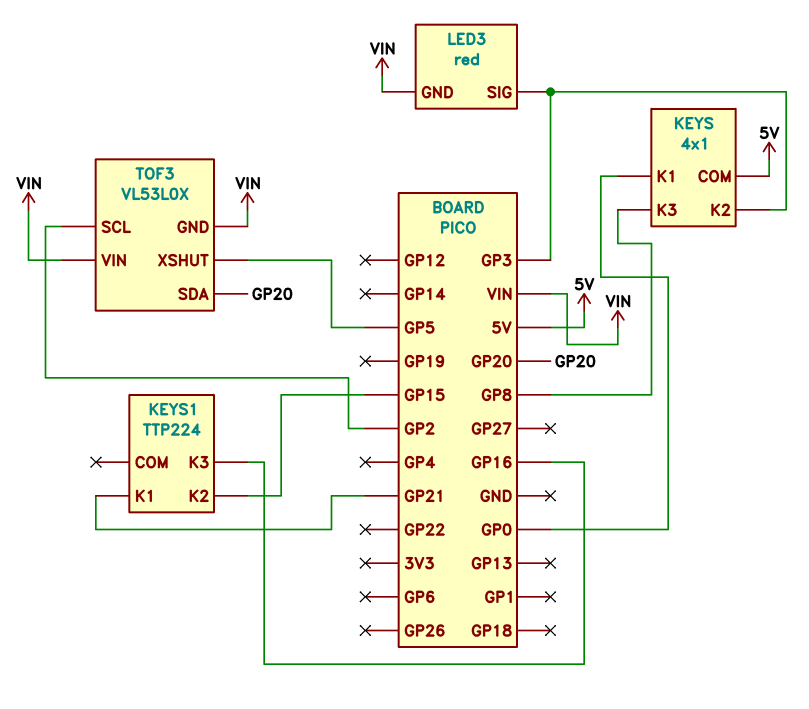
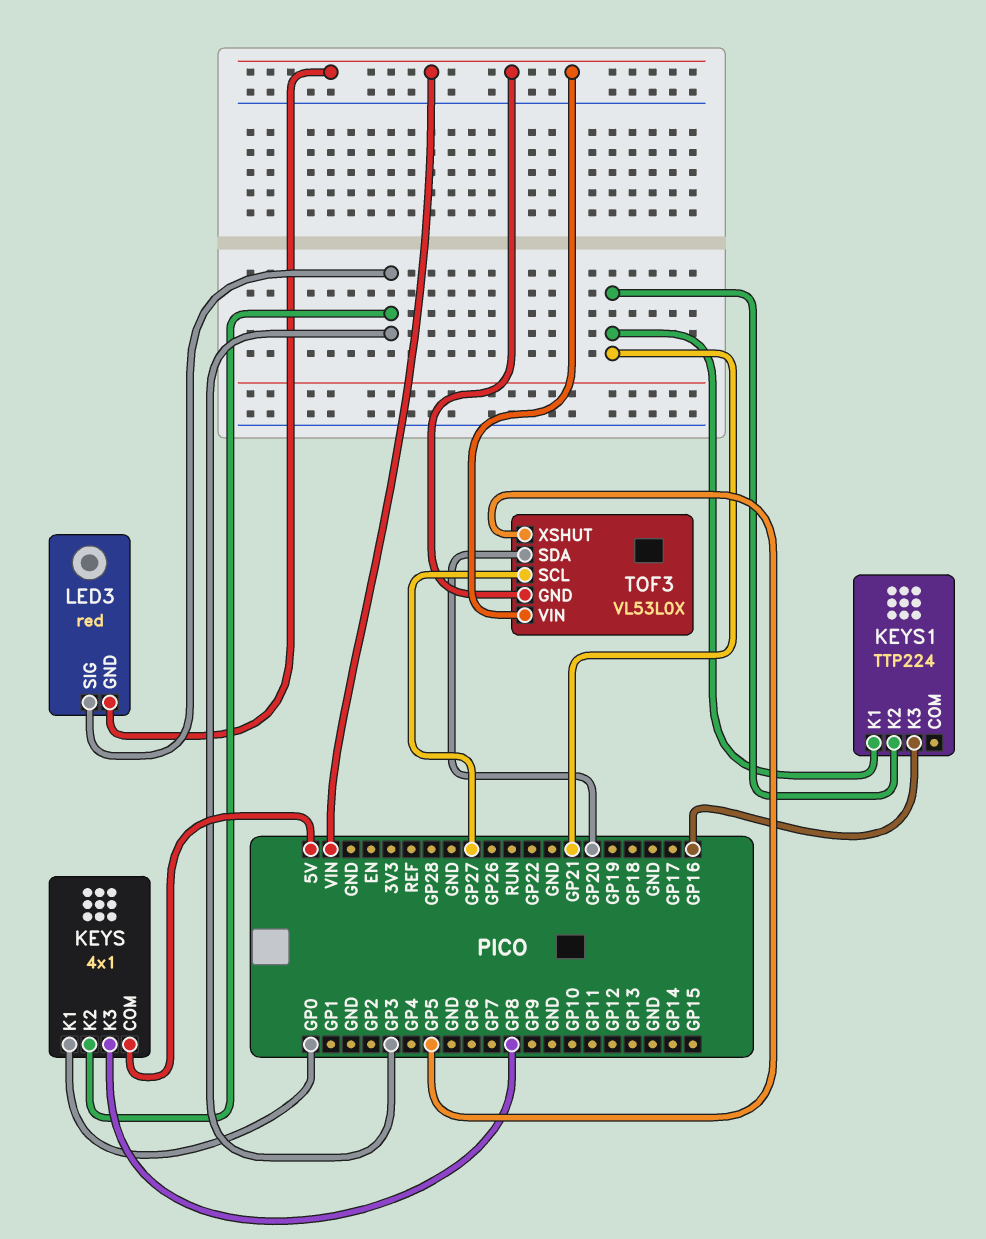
KEYS1 pin K2: GP15 -> GP21
TOF3 pin SCL: GP2 -> GP27

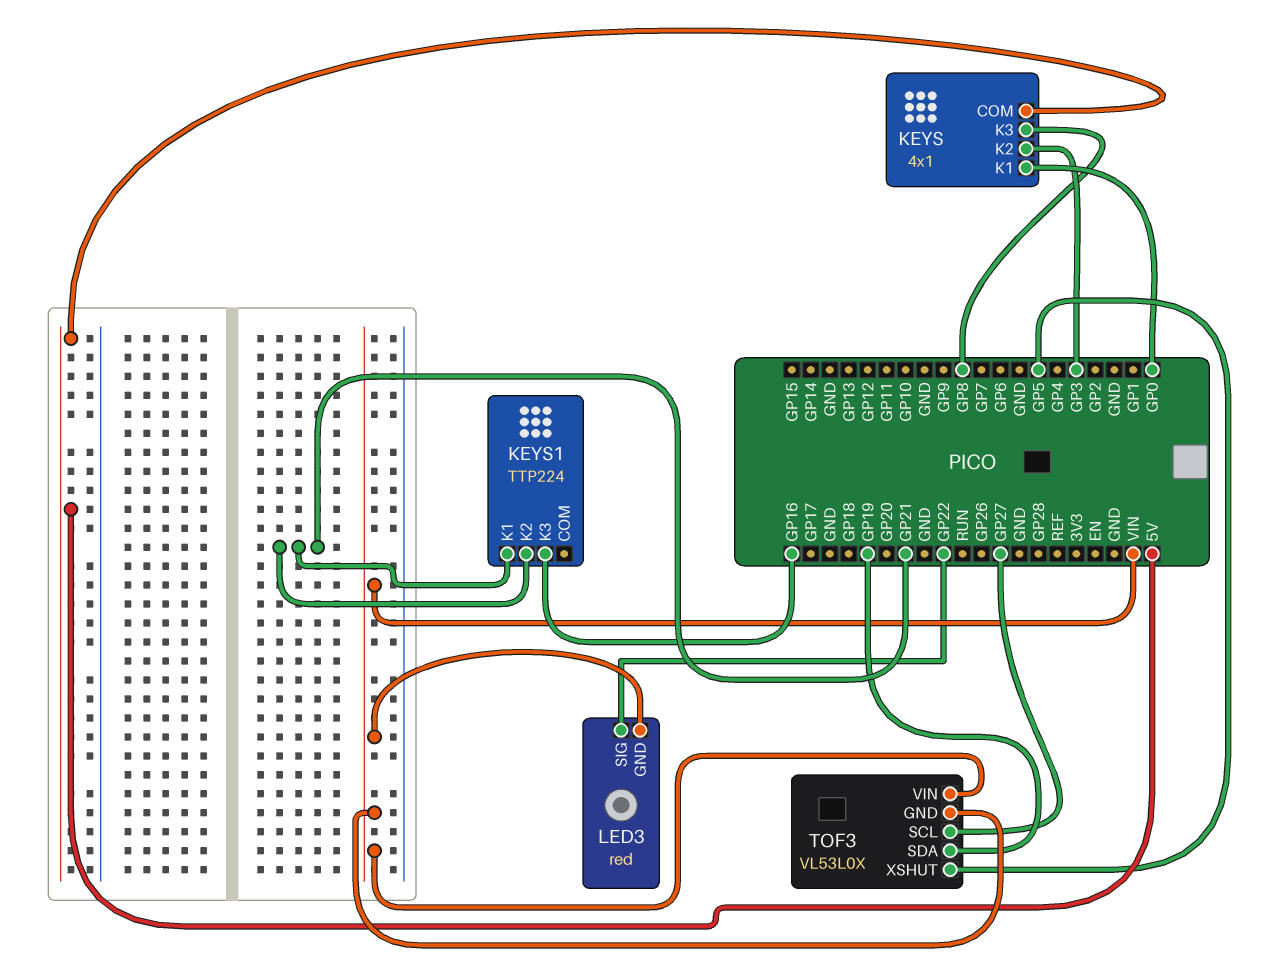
LED3 pin SIG: GP3 -> GP22
TOF3 pin SDA: GP20 -> GP19

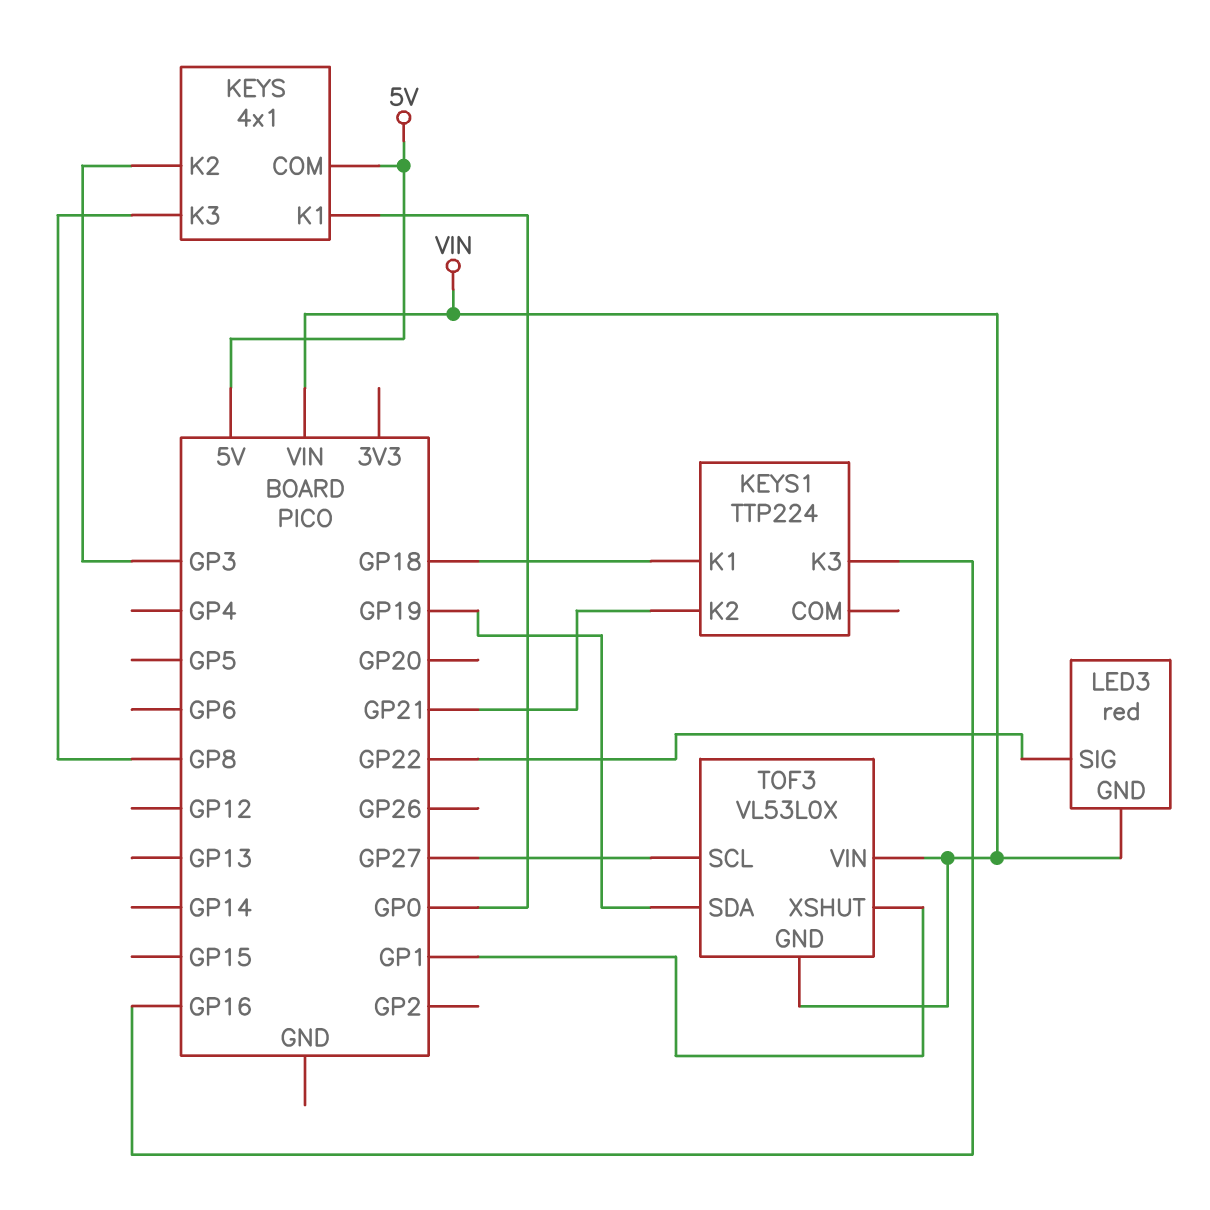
KEYS1 pin K1: GP21 -> GP18
TOF3 pin XSHUT: GP5 -> GP1

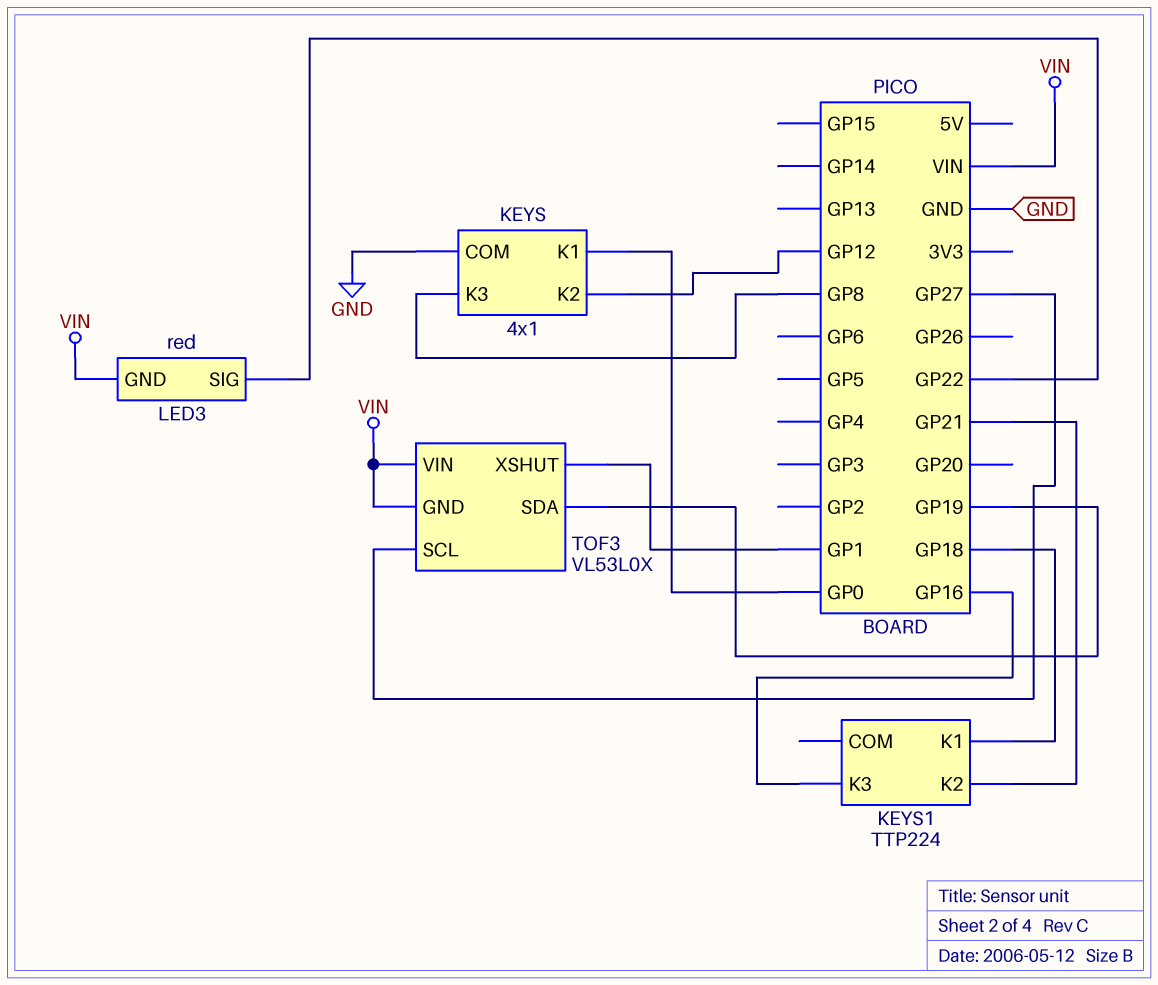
KEYS pin COM: 5V -> GND
KEYS pin K2: GP3 -> GP12

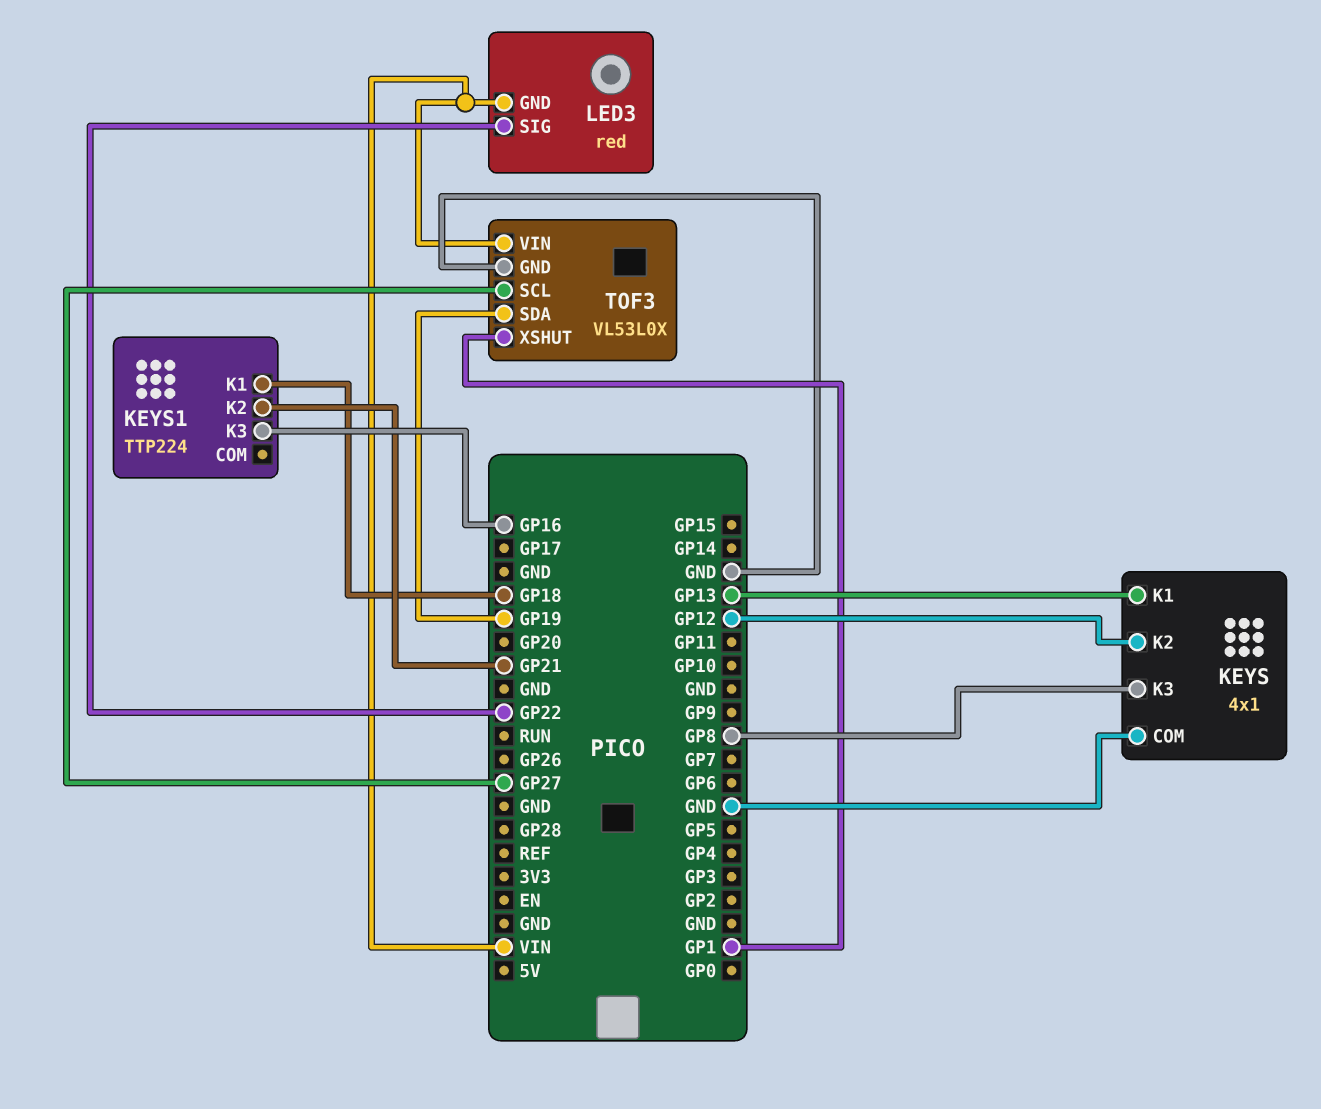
KEYS pin K1: GP0 -> GP13
TOF3 pin GND: VIN -> GND

